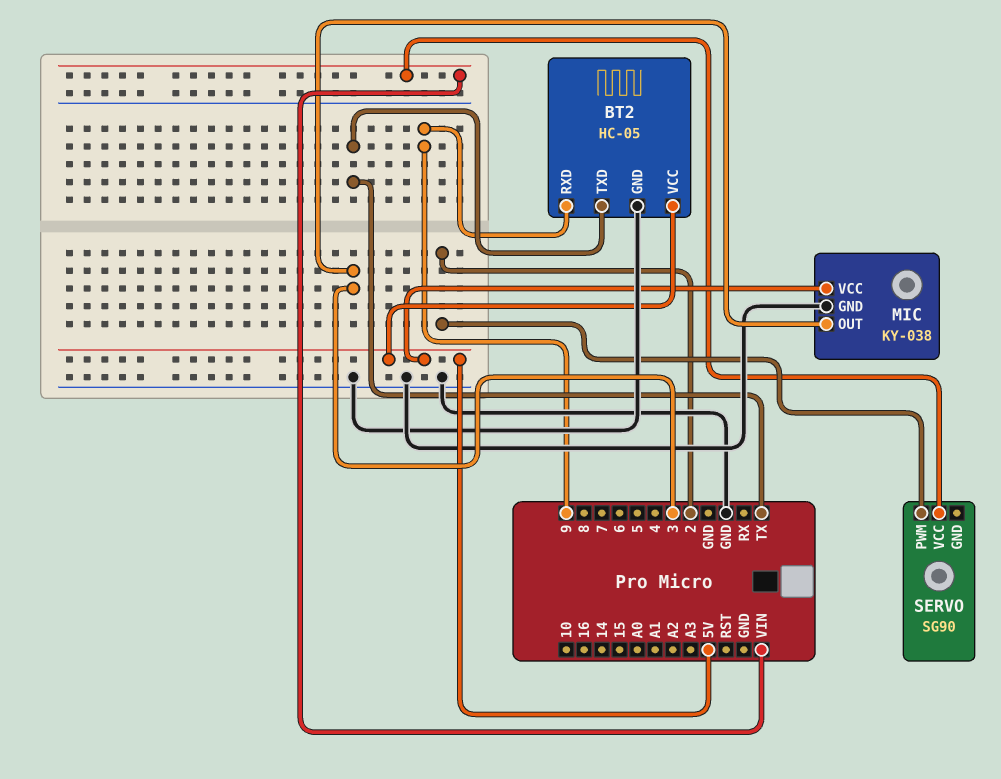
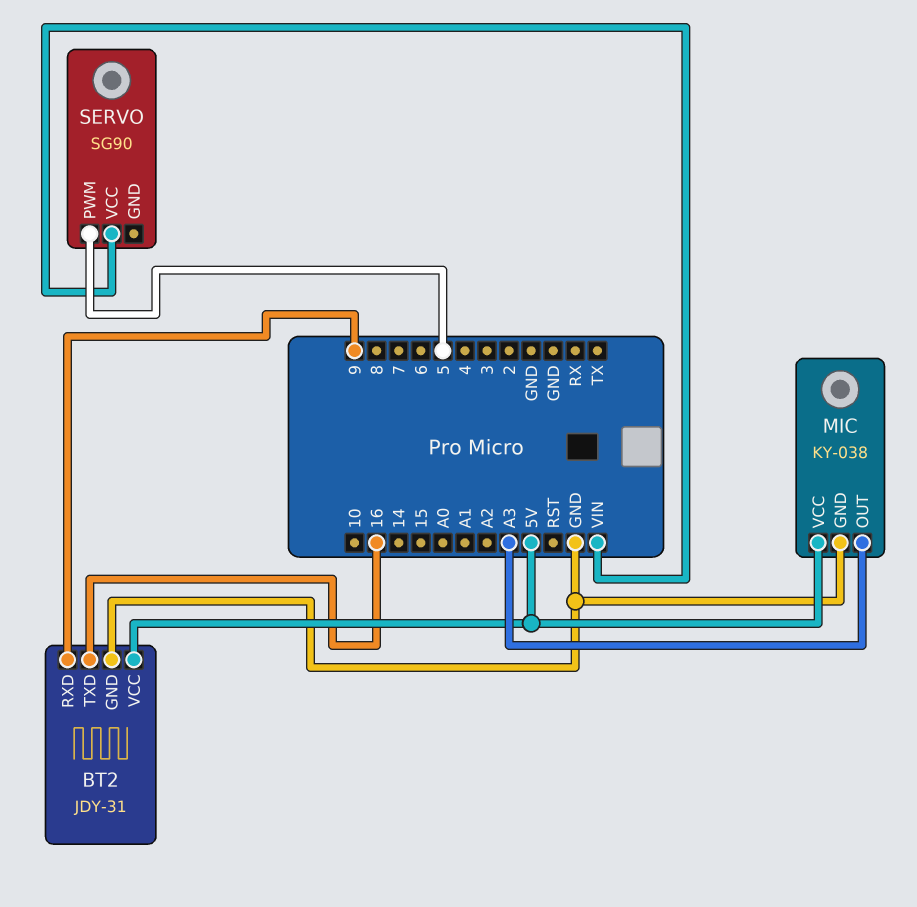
BT2: HC-05 -> JDY-31
BT2 pin TXD: TX -> 16
MIC pin OUT: 3 -> A3
SERVO pin PWM: 2 -> 5

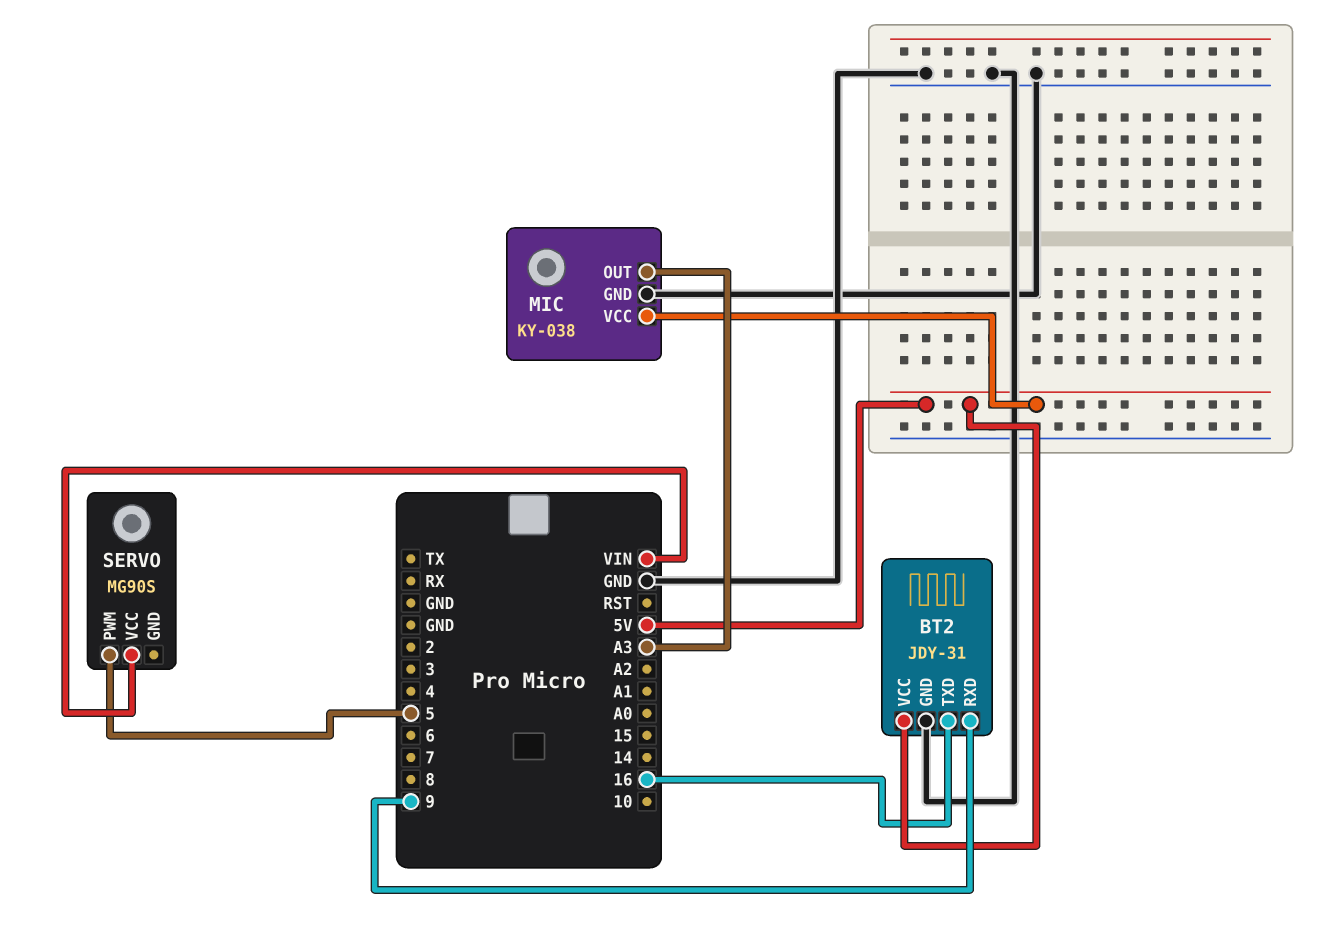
SERVO: SG90 -> MG90S

